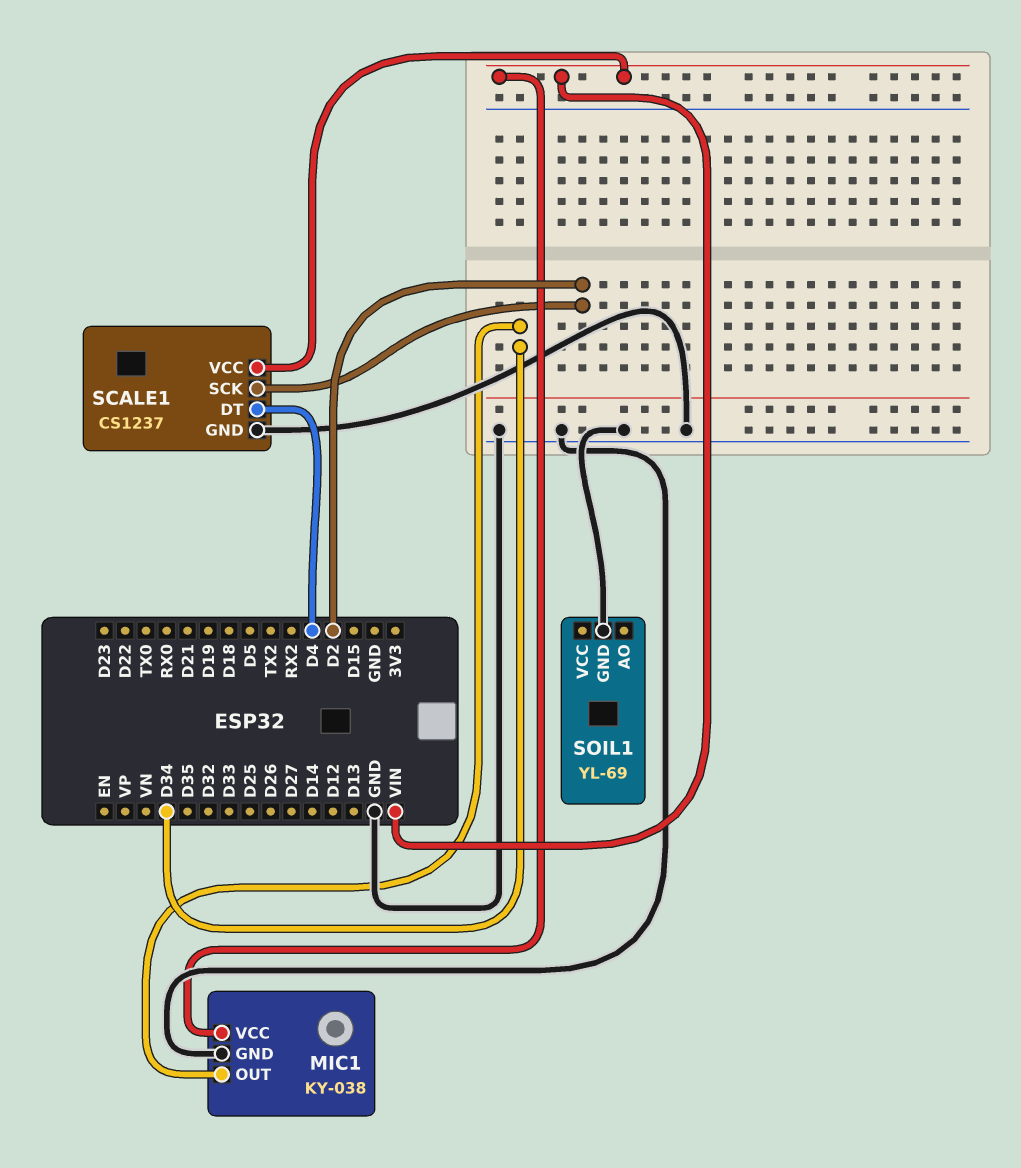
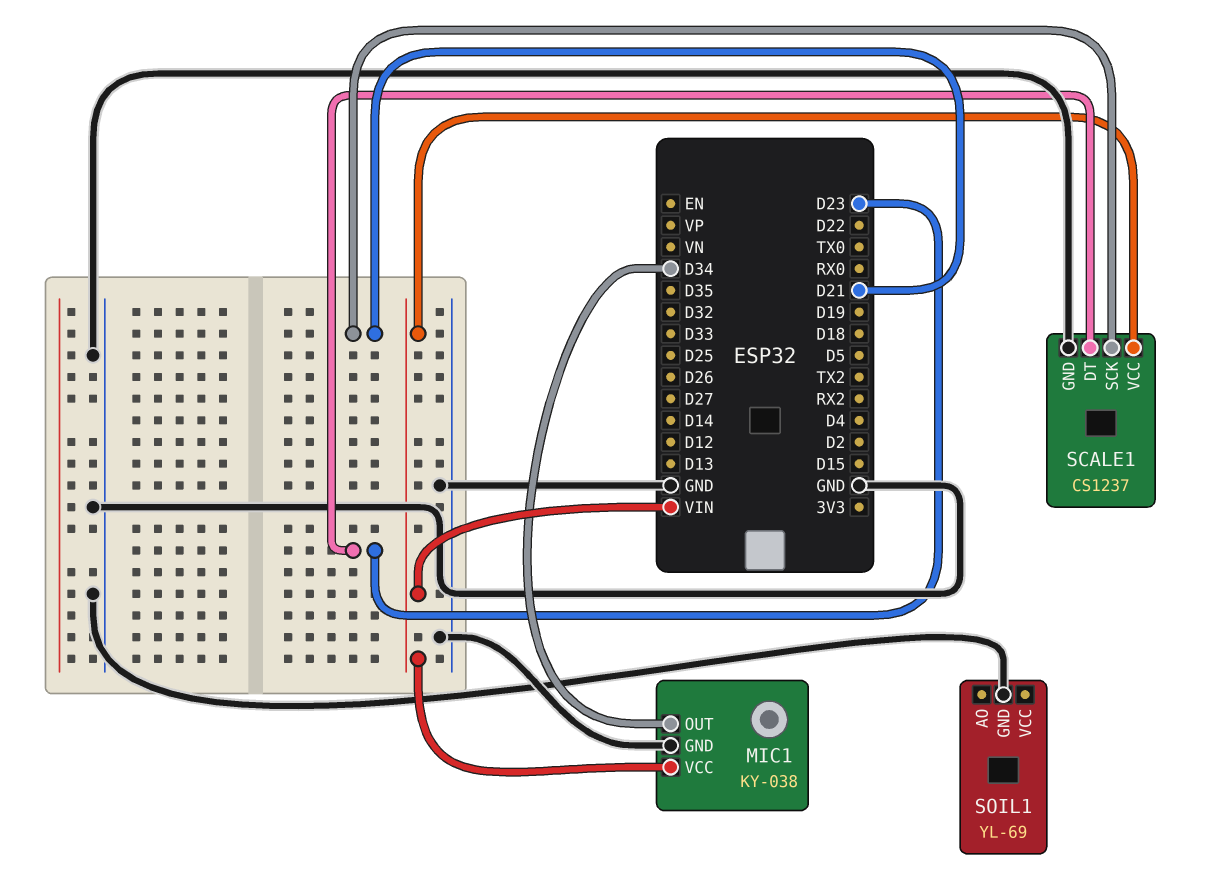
SCALE1 pin DT: D4 -> D23
SCALE1 pin SCK: D2 -> D21

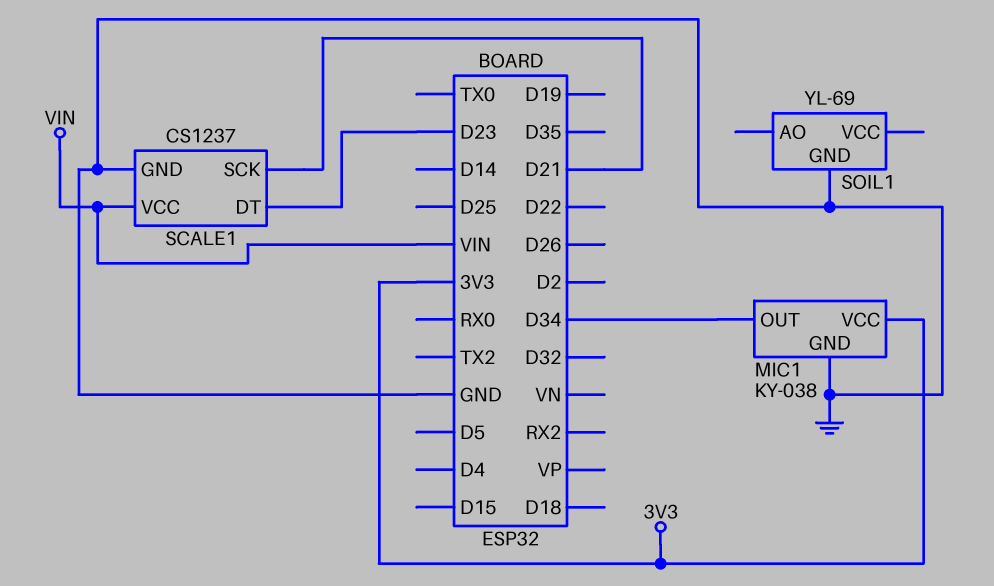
MIC1 pin VCC: VIN -> 3V3

